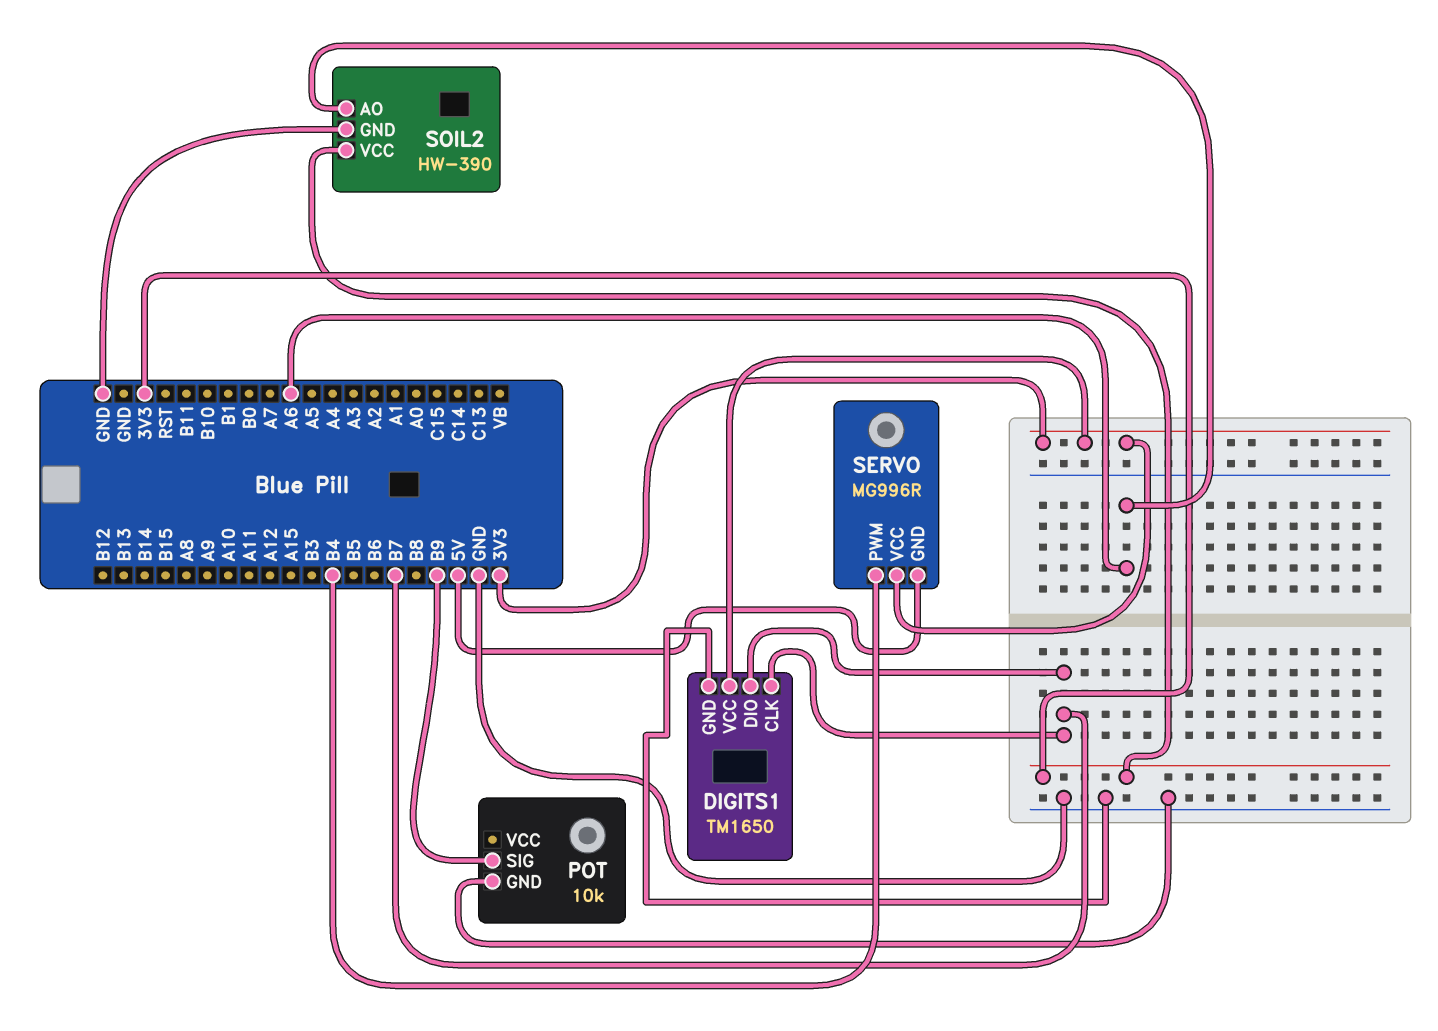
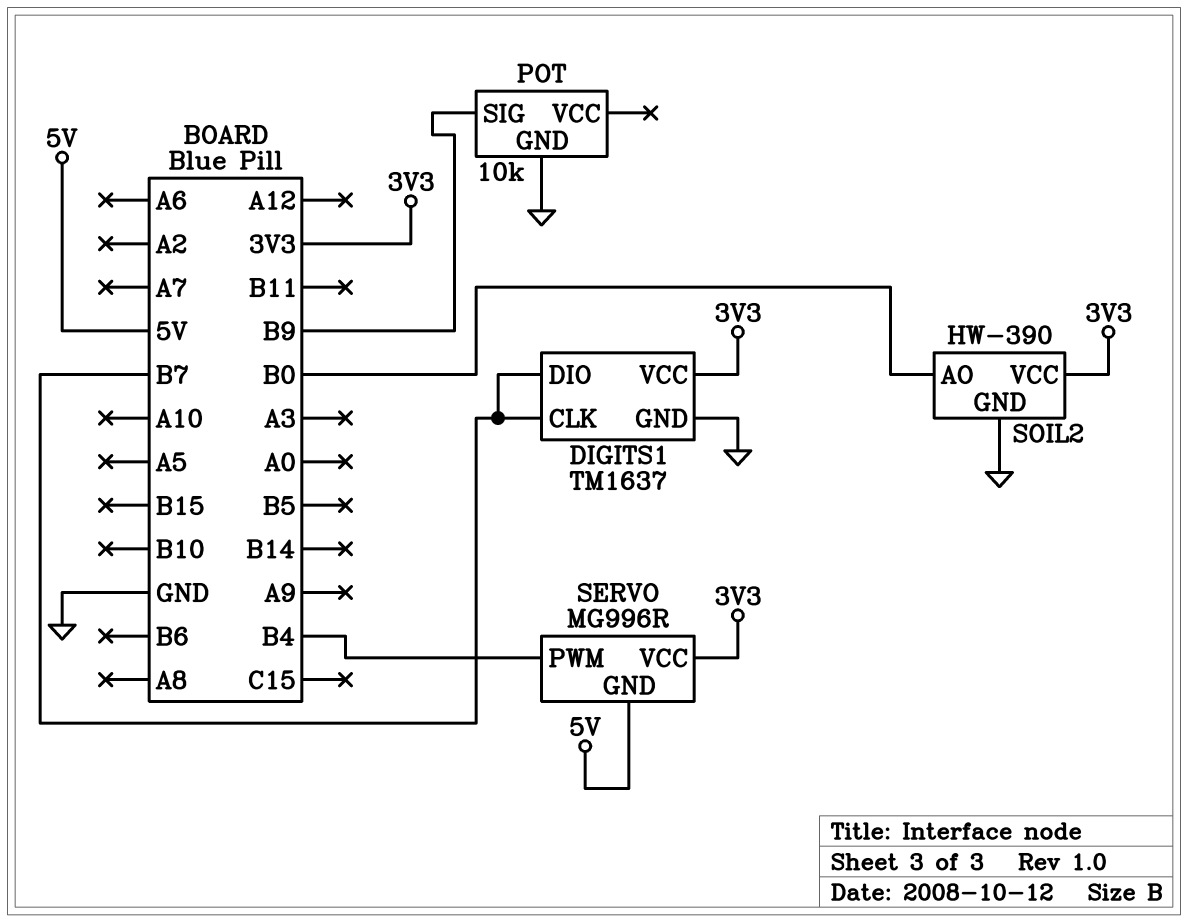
DIGITS1: TM1650 -> TM1637
SOIL2 pin AO: A6 -> B0

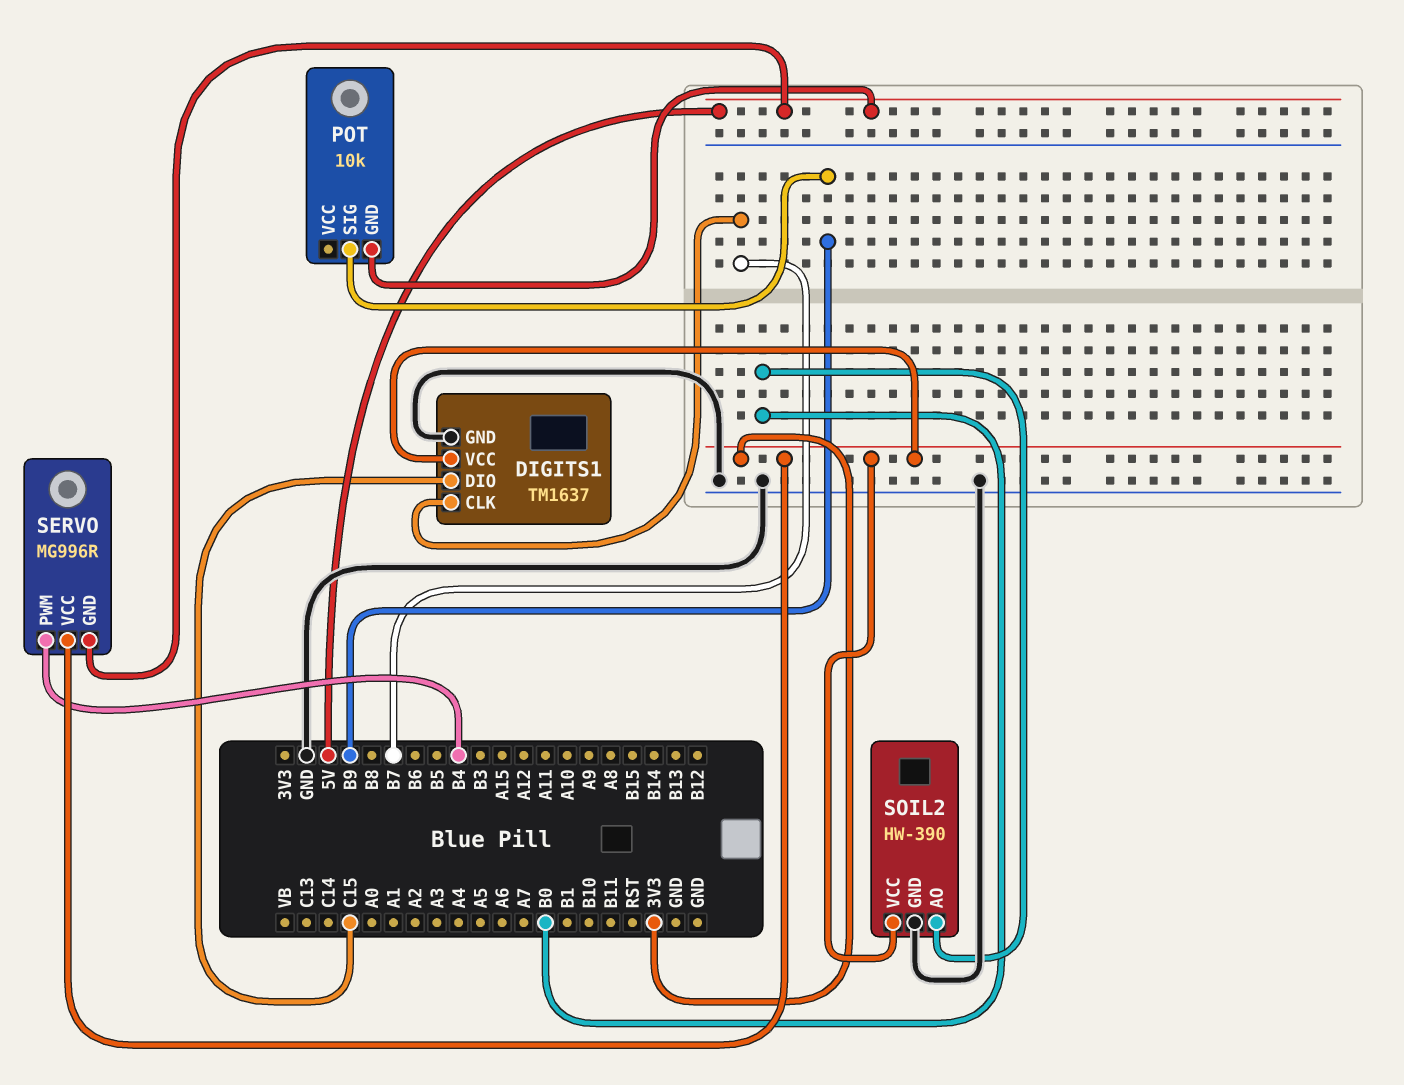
DIGITS1 pin DIO: B7 -> C15
POT pin GND: GND -> 5V

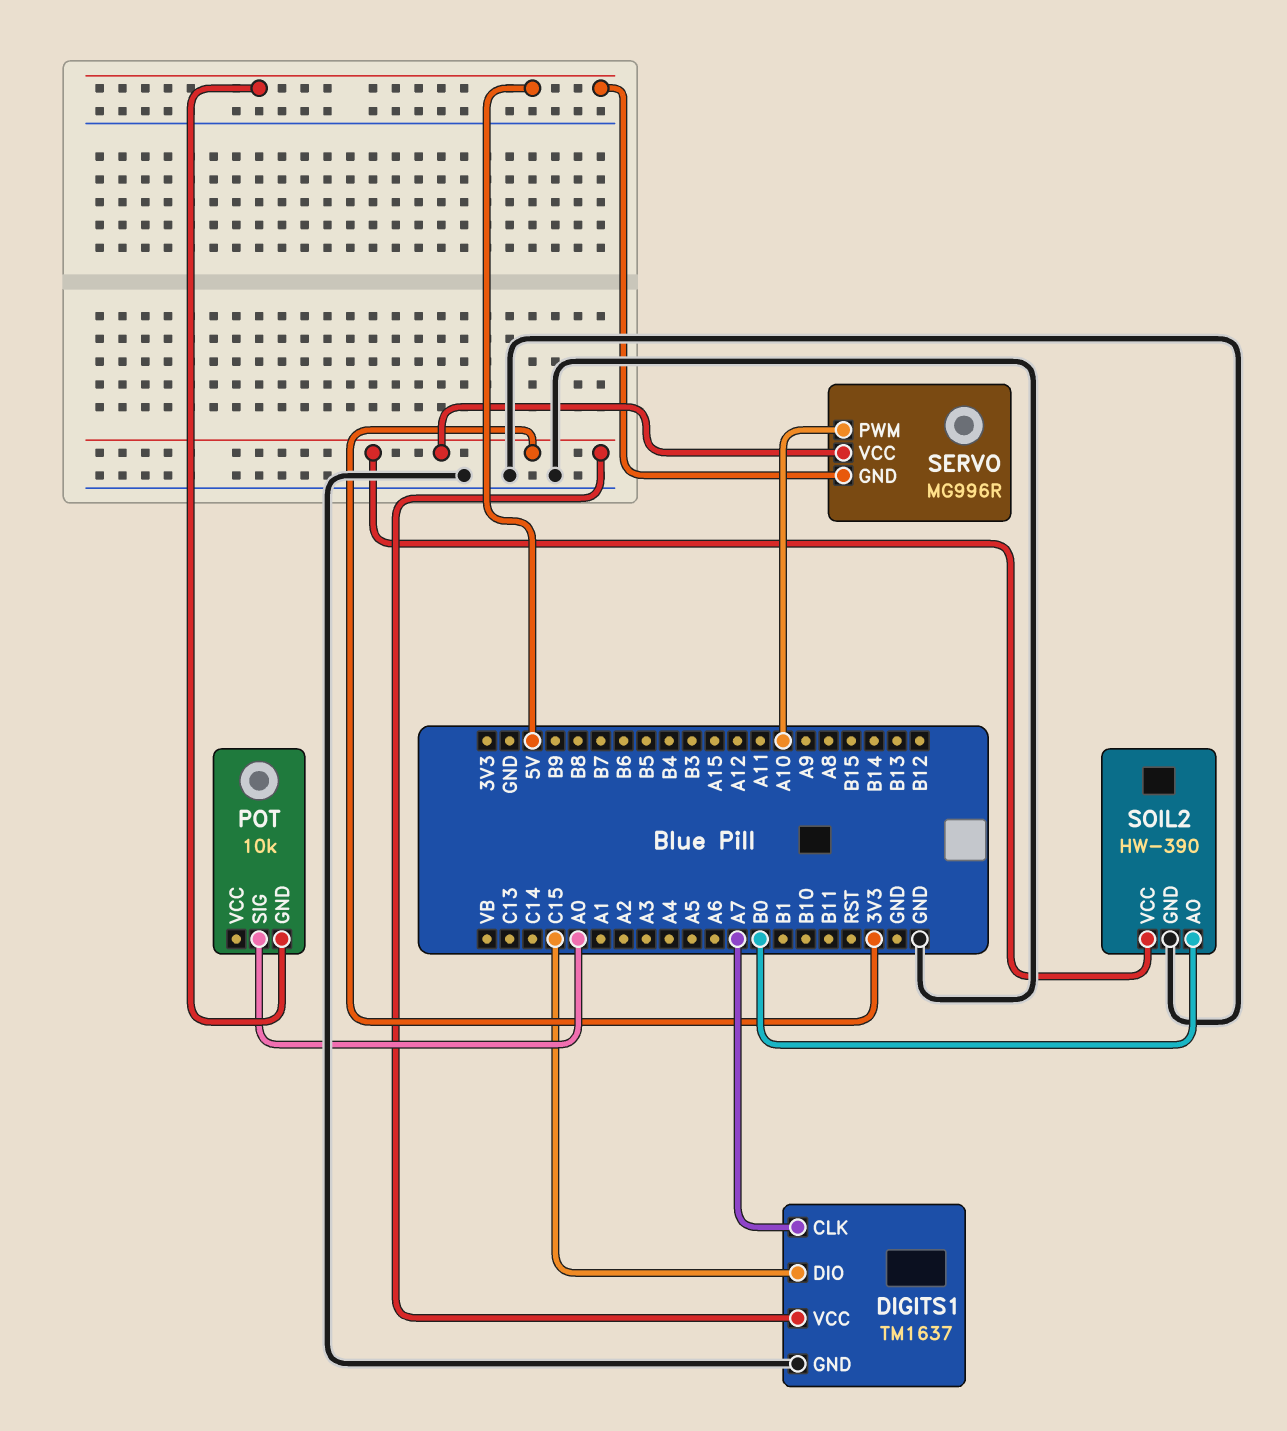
DIGITS1 pin CLK: B7 -> A7
POT pin SIG: B9 -> A0
SERVO pin PWM: B4 -> A10

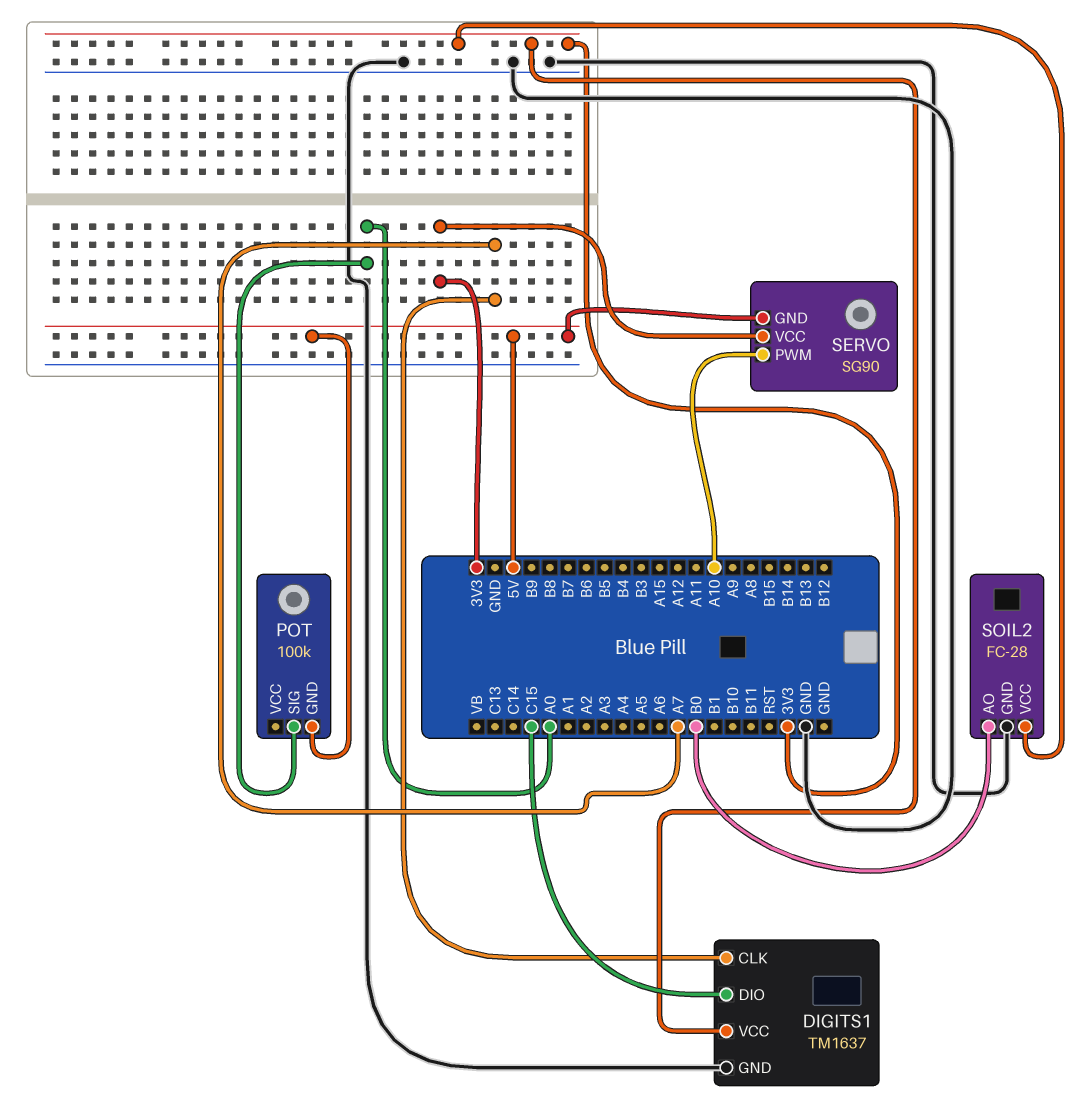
POT: 10k -> 100k
SERVO: MG996R -> SG90
SOIL2: HW-390 -> FC-28

